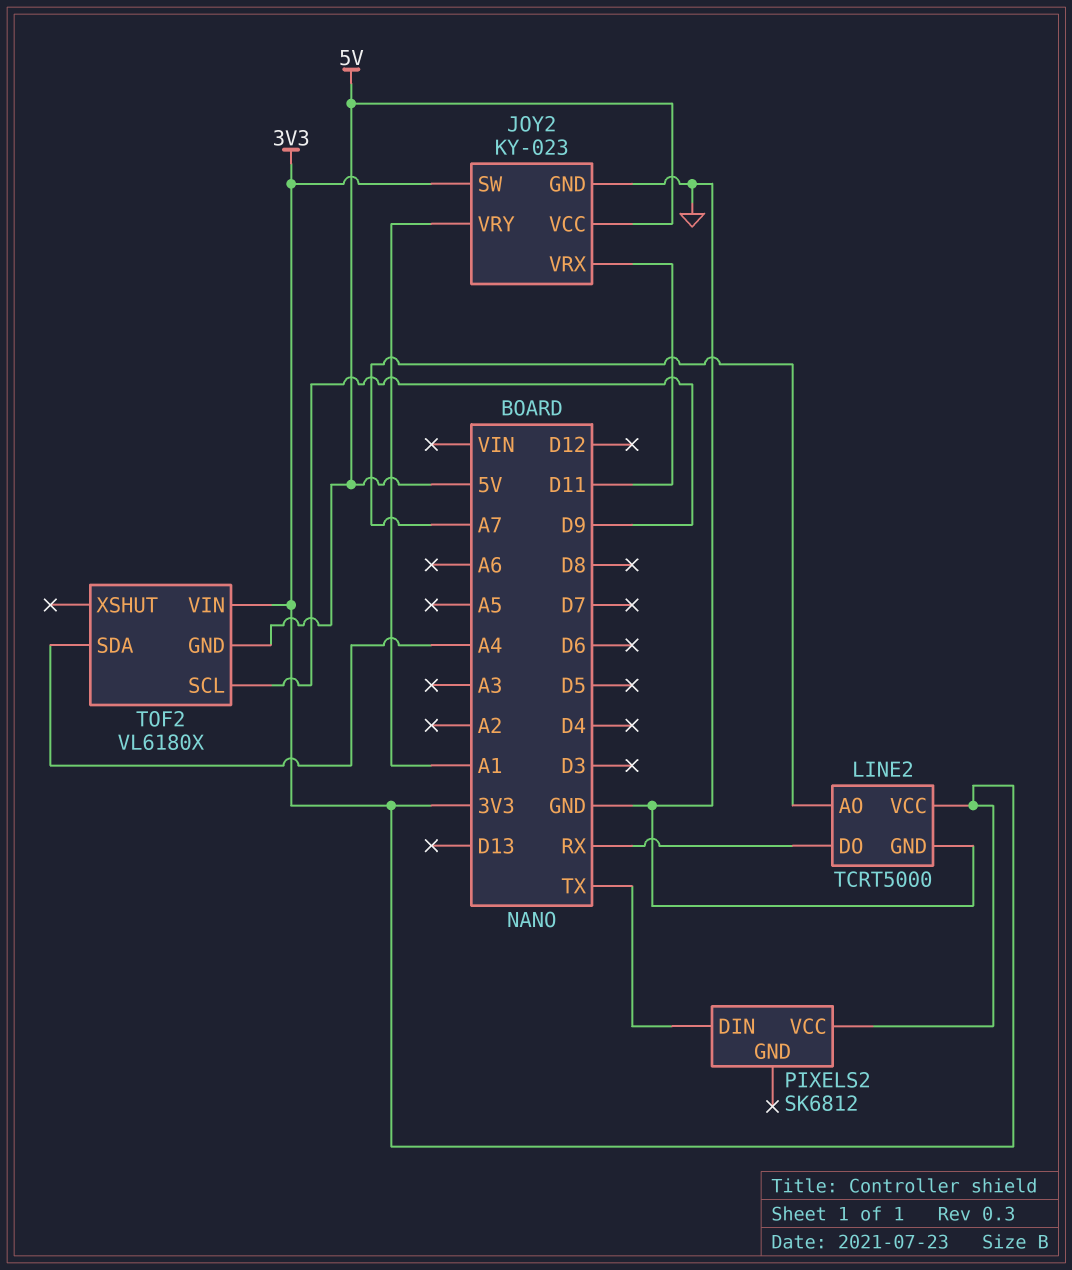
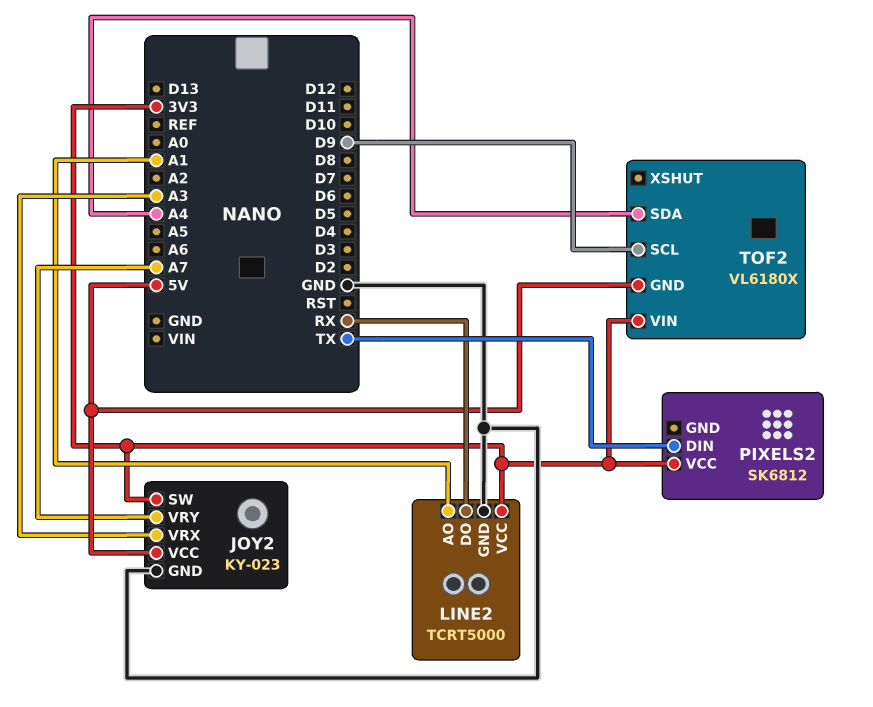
JOY2 pin VRX: D11 -> A3
JOY2 pin VRY: A1 -> A7
LINE2 pin AO: A7 -> A1

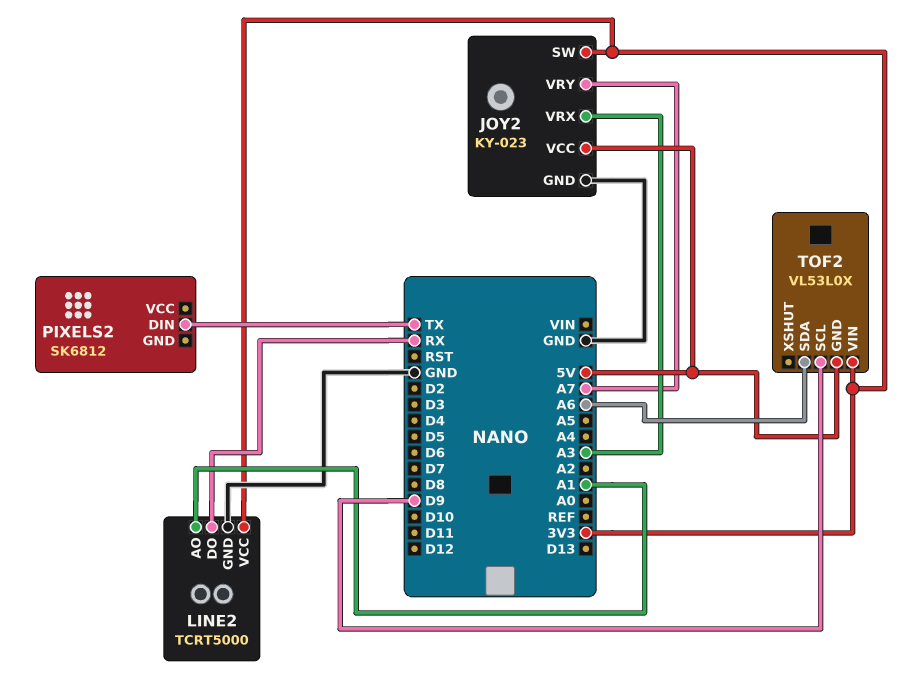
PIXELS2 pin VCC: 3V3 -> none
TOF2: VL6180X -> VL53L0X
TOF2 pin SDA: A4 -> A6

